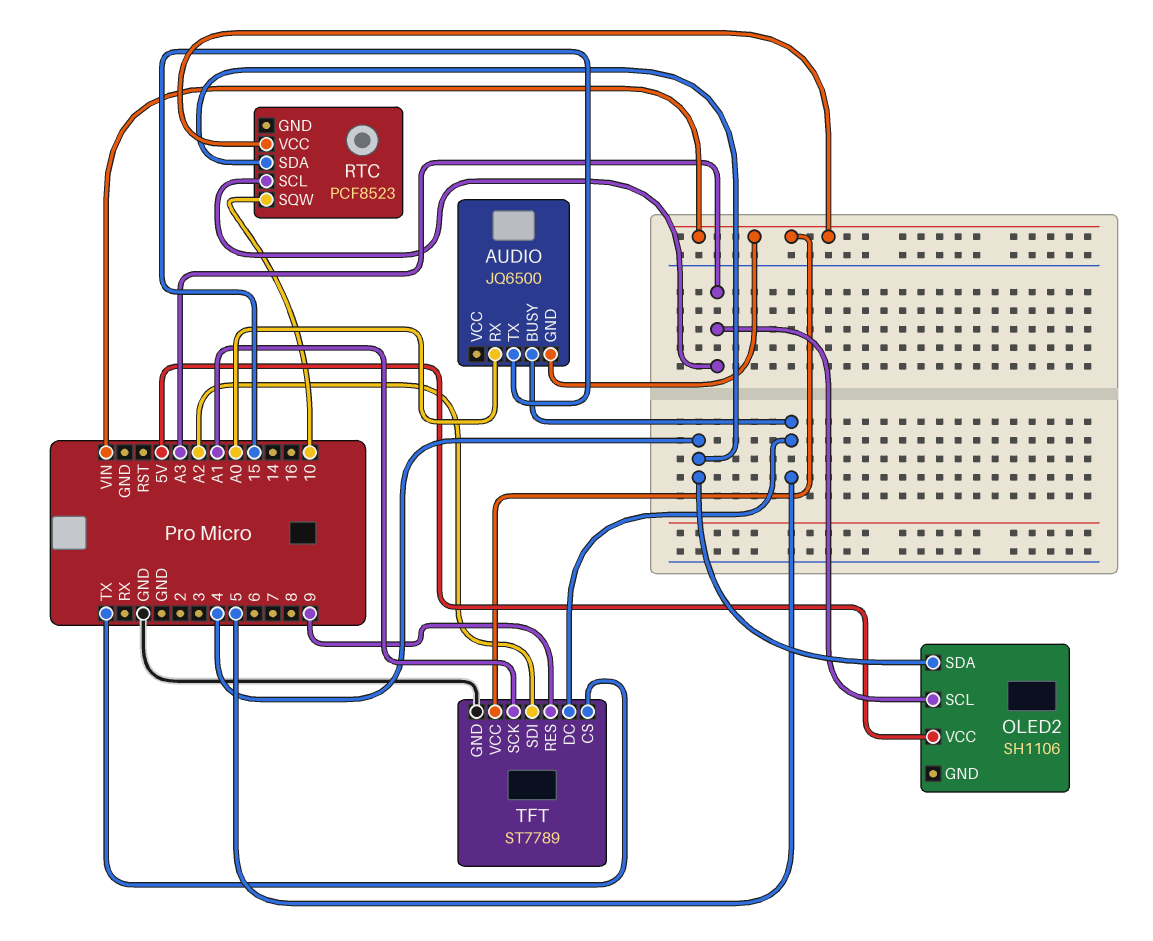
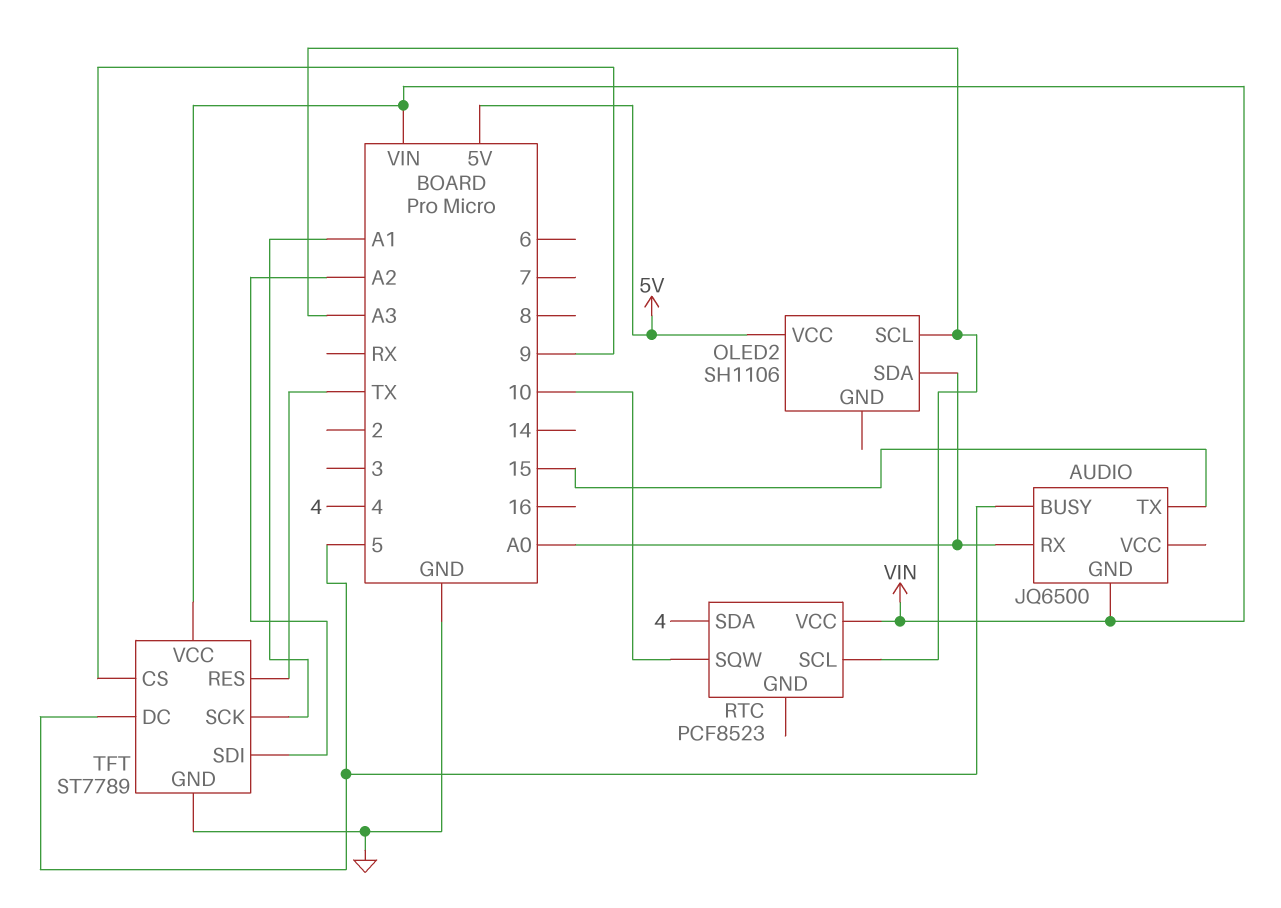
OLED2 pin SDA: 4 -> A0
TFT pin CS: TX -> 9
TFT pin RES: 9 -> TX

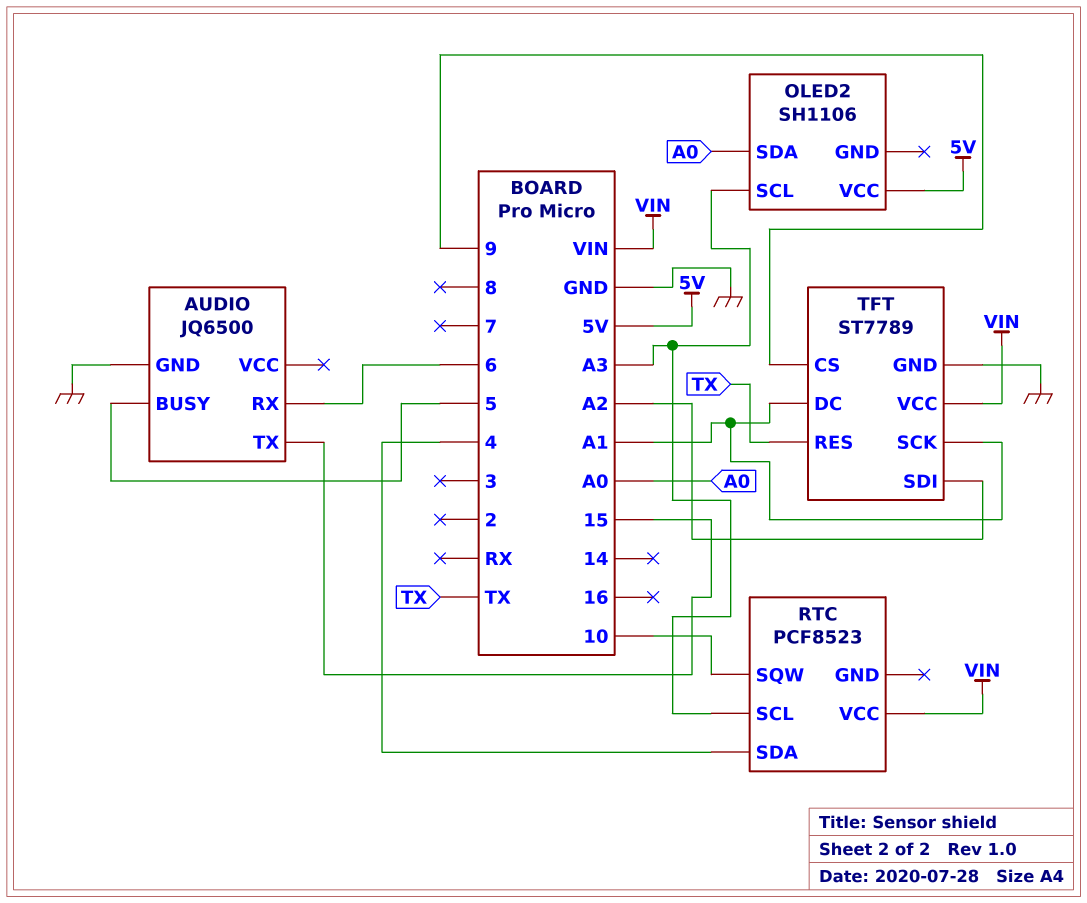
AUDIO pin GND: VIN -> GND
AUDIO pin RX: A0 -> 6
TFT pin DC: 5 -> A1

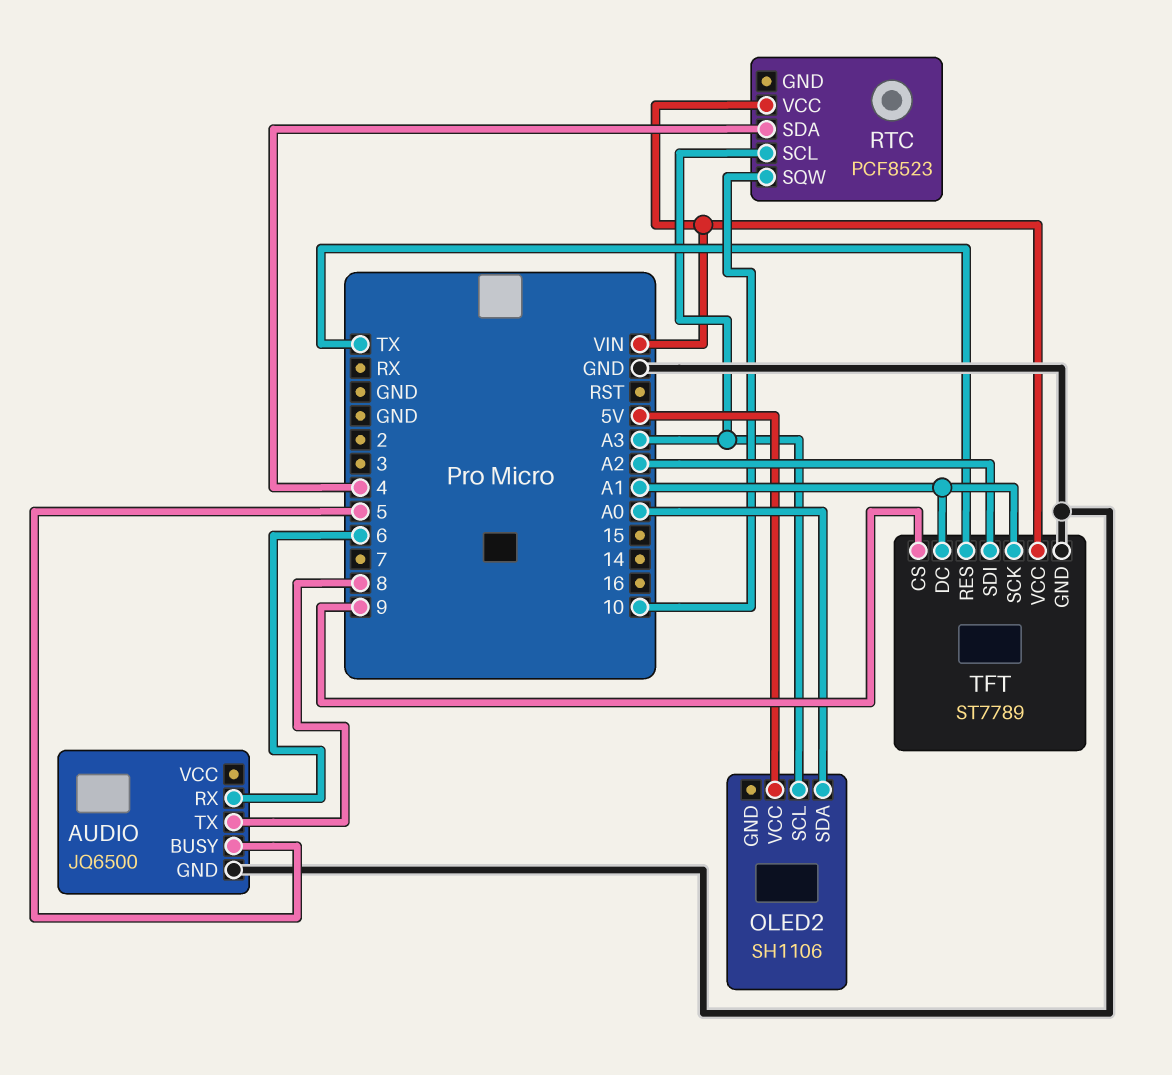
AUDIO pin TX: 15 -> 8

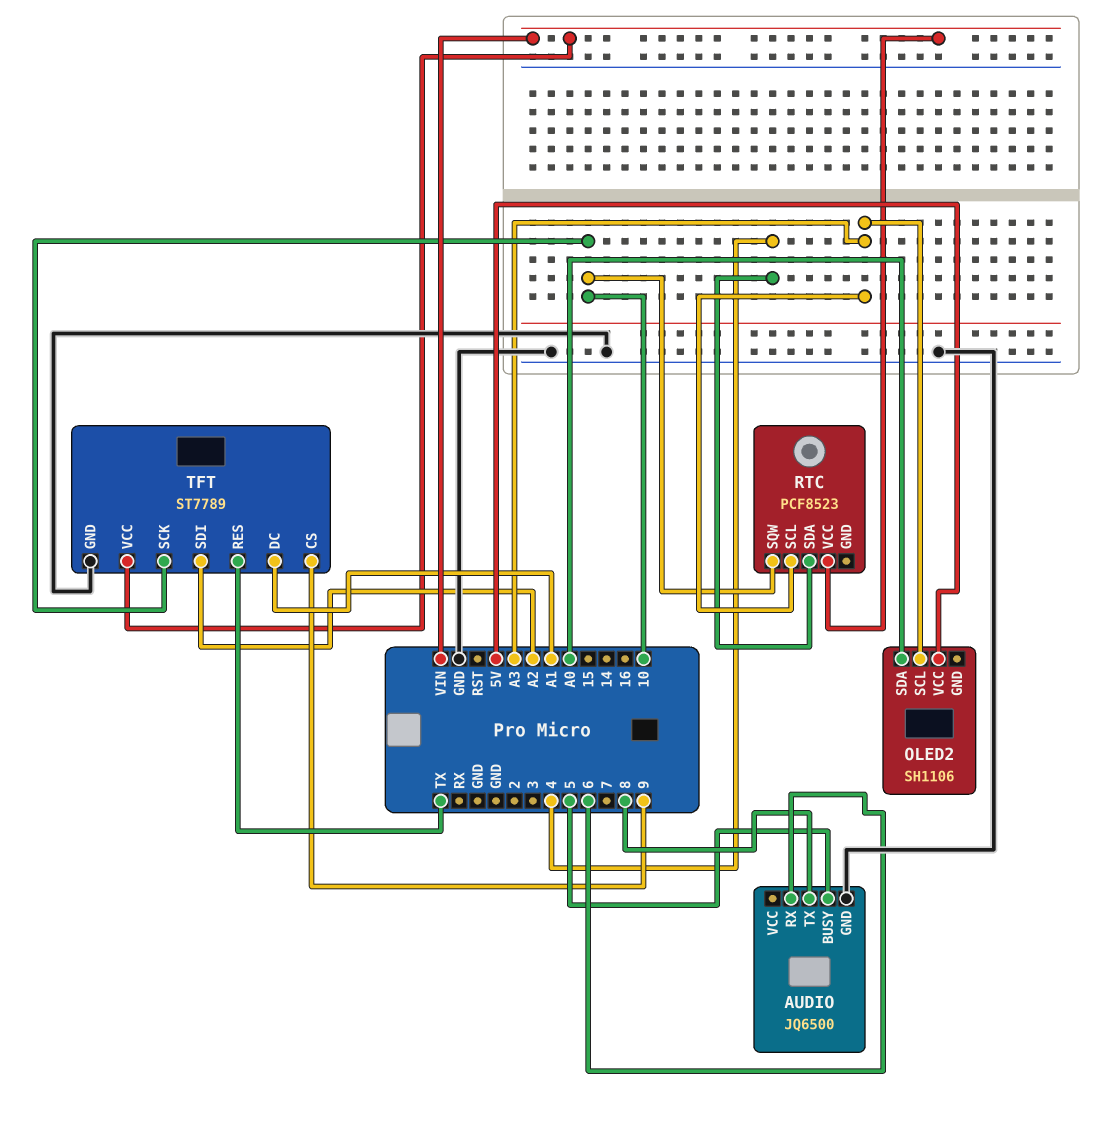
TFT pin SCK: A1 -> 10

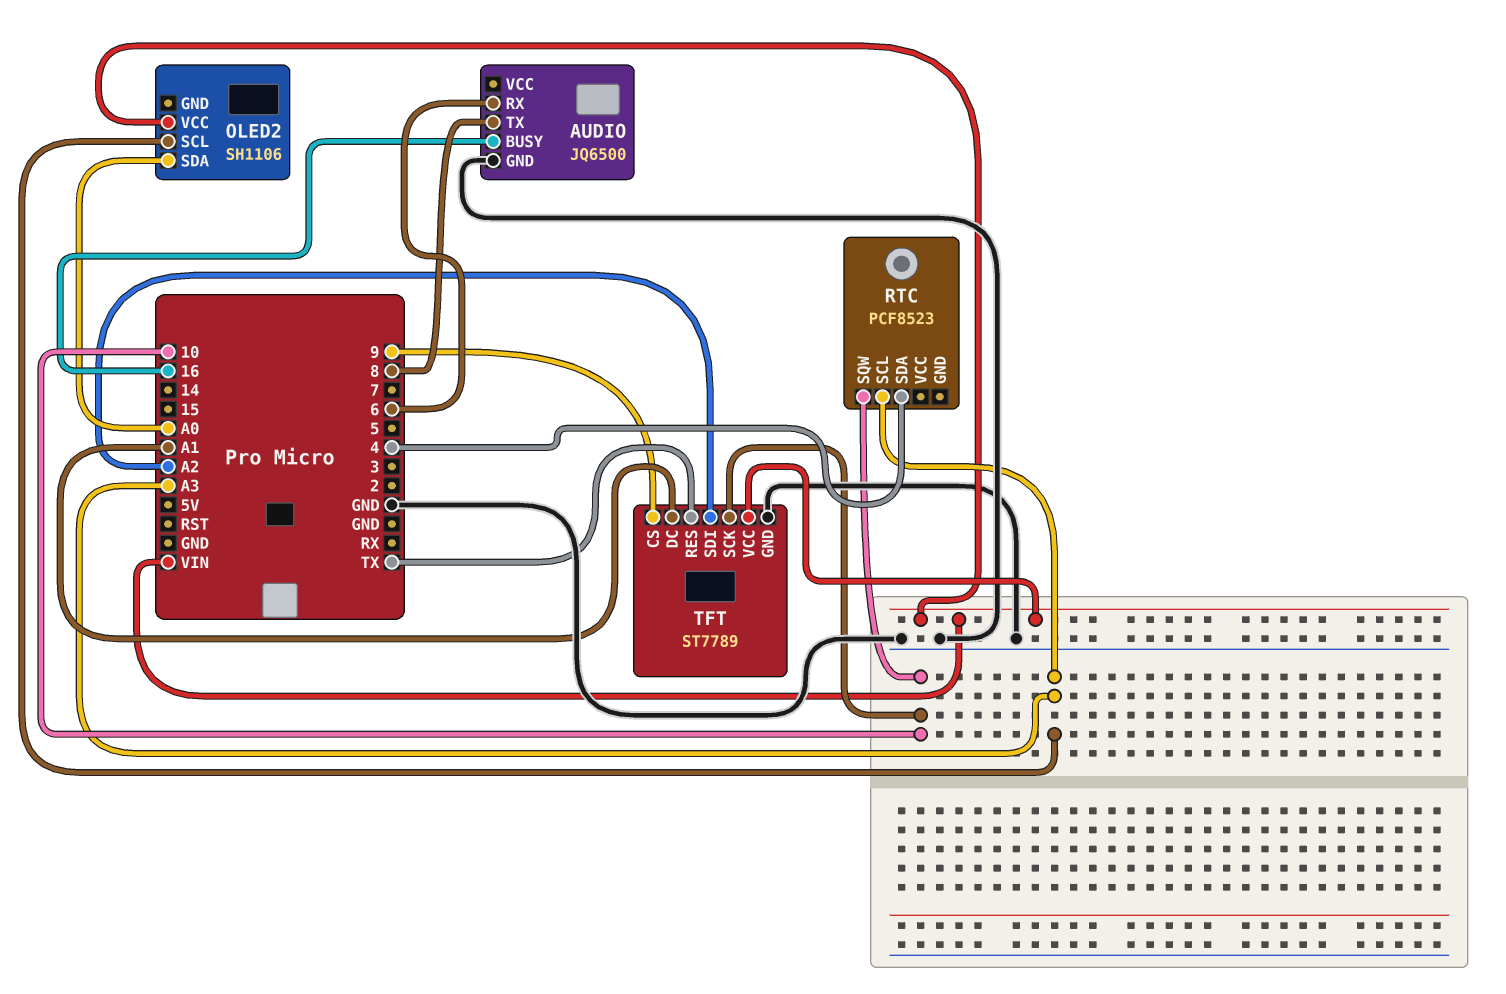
AUDIO pin BUSY: 5 -> 16
OLED2 pin VCC: 5V -> VIN
RTC pin VCC: VIN -> none

